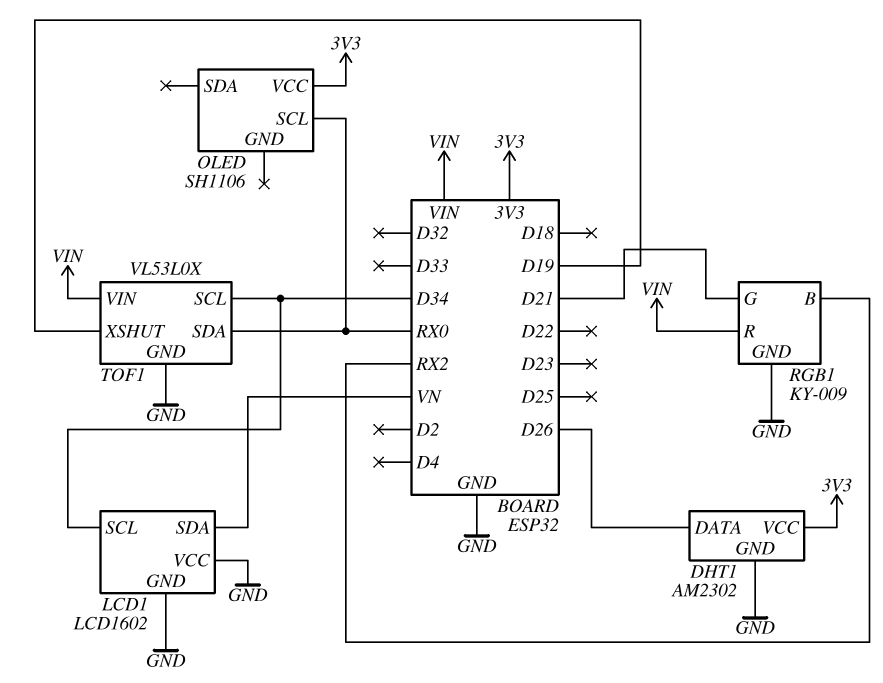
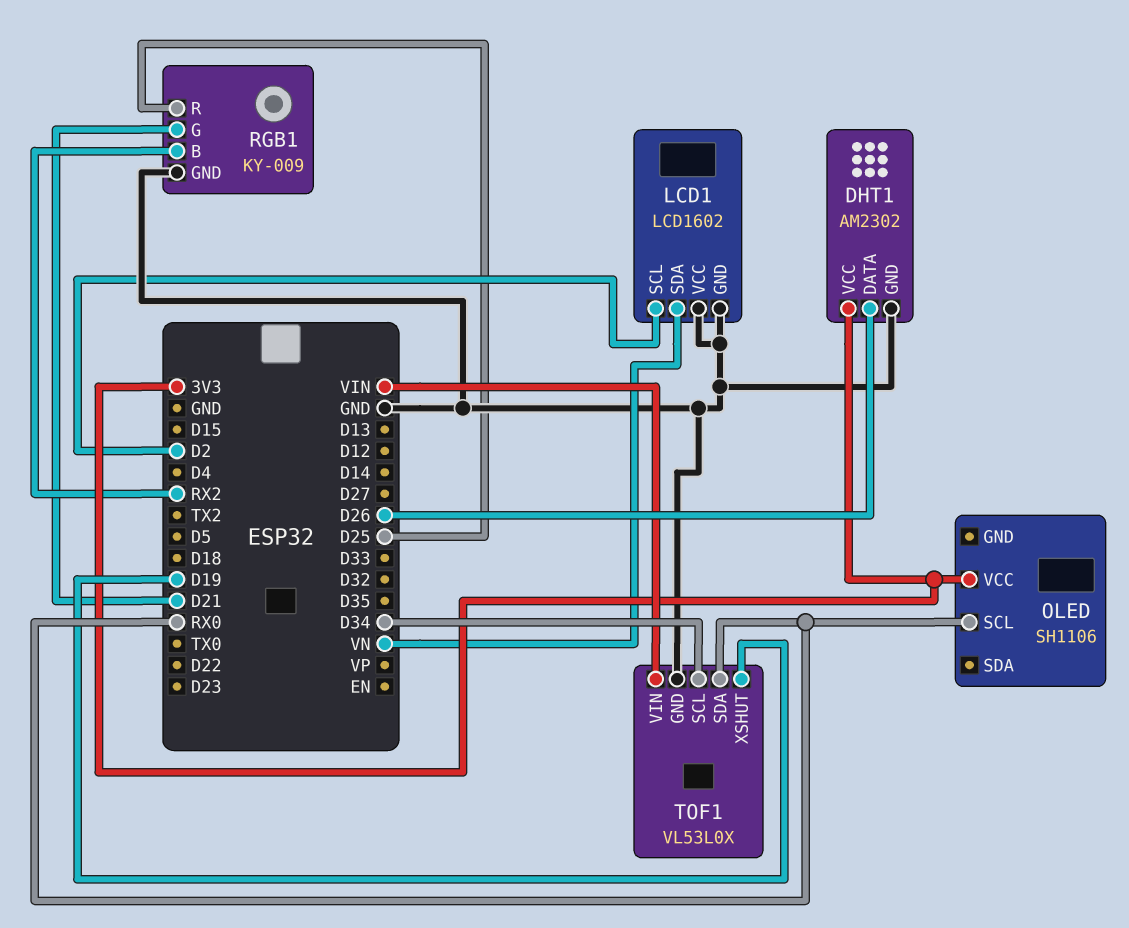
LCD1 pin SCL: D34 -> D2
RGB1 pin R: VIN -> D25

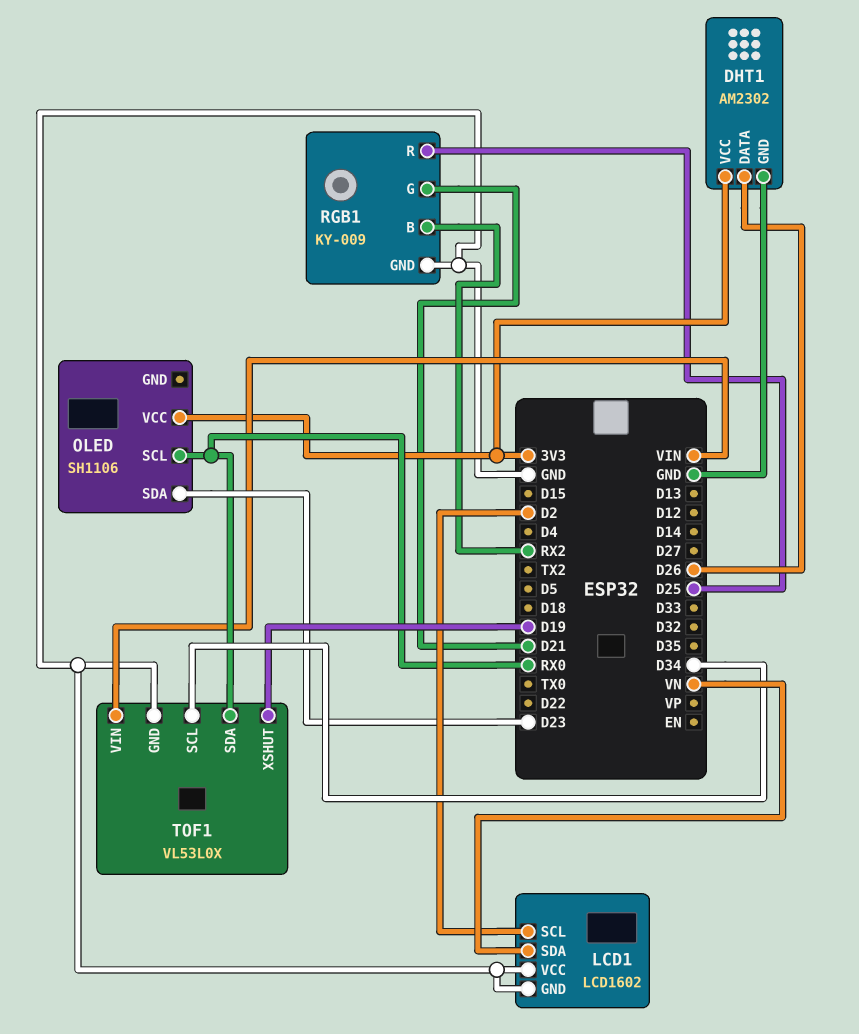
OLED pin SDA: none -> D23

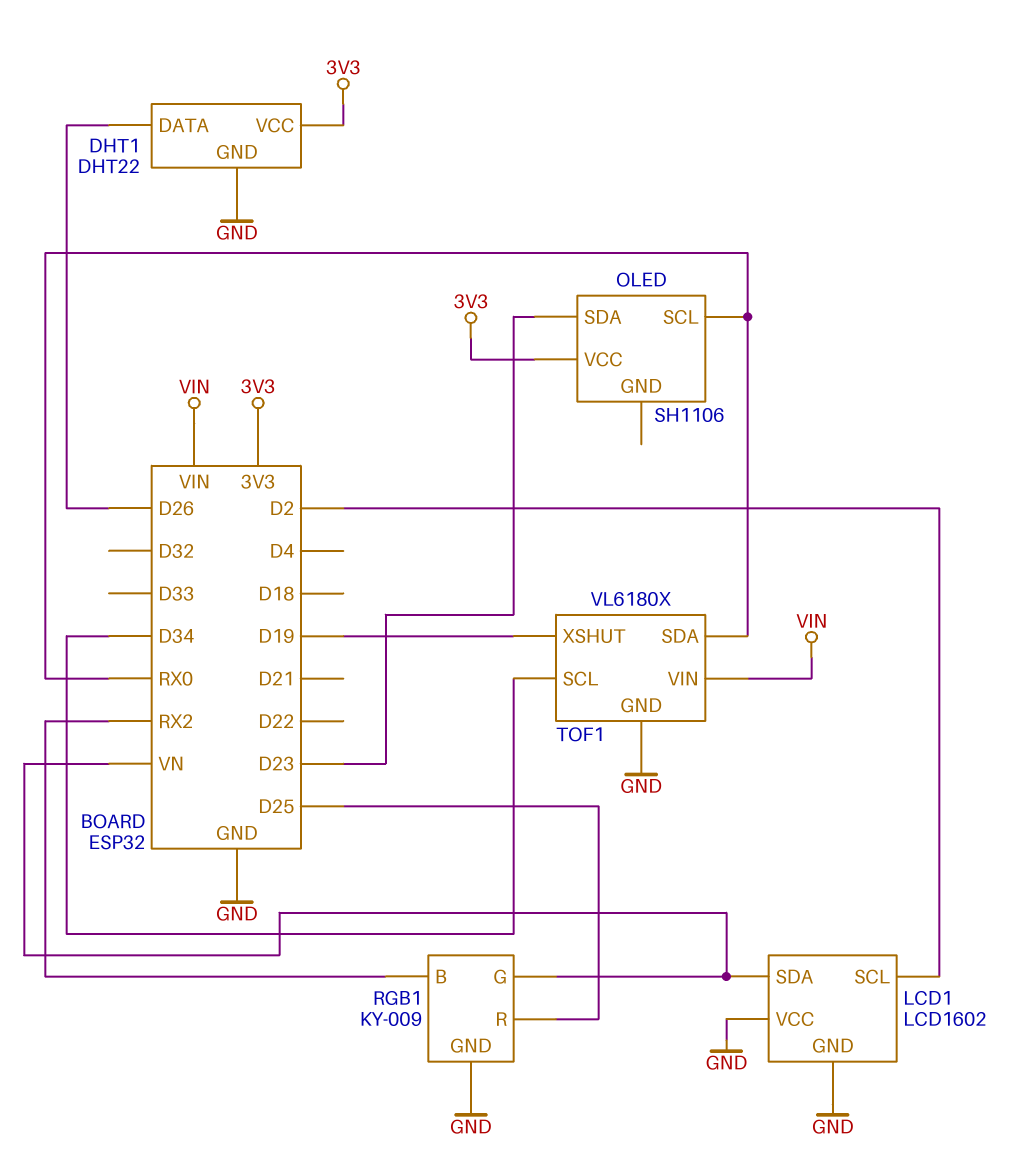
DHT1: AM2302 -> DHT22
RGB1 pin G: D21 -> VN
TOF1: VL53L0X -> VL6180X

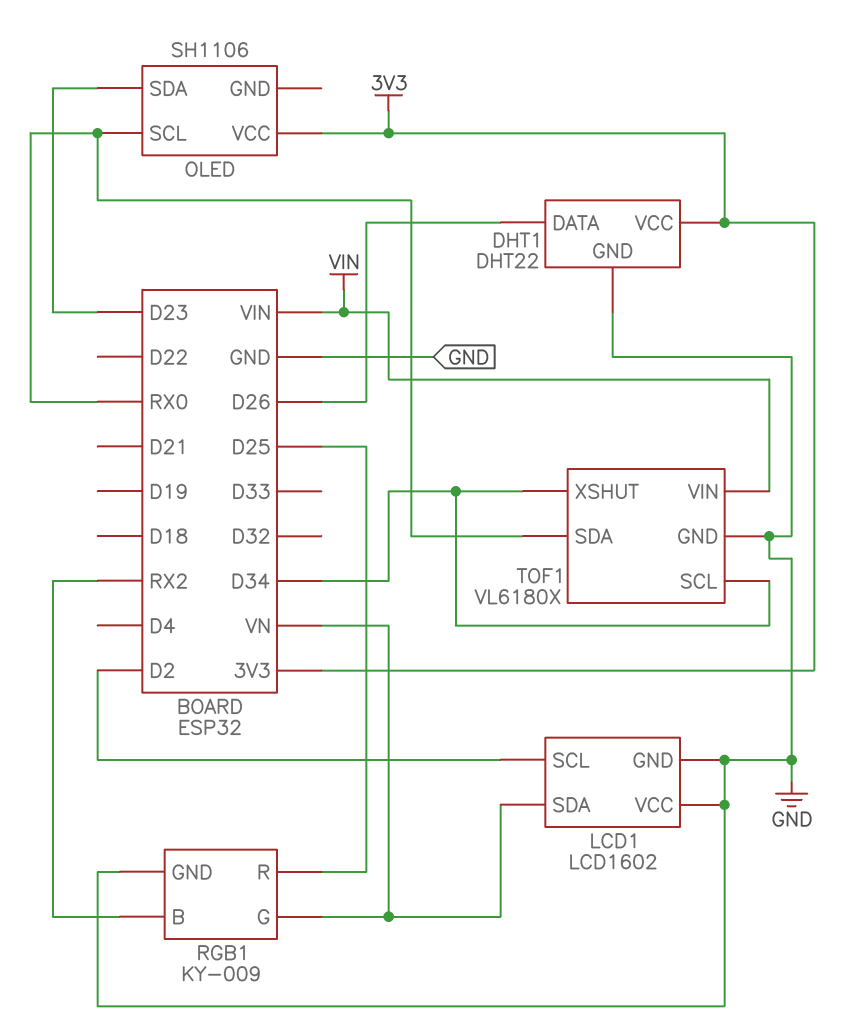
TOF1 pin XSHUT: D19 -> D34

